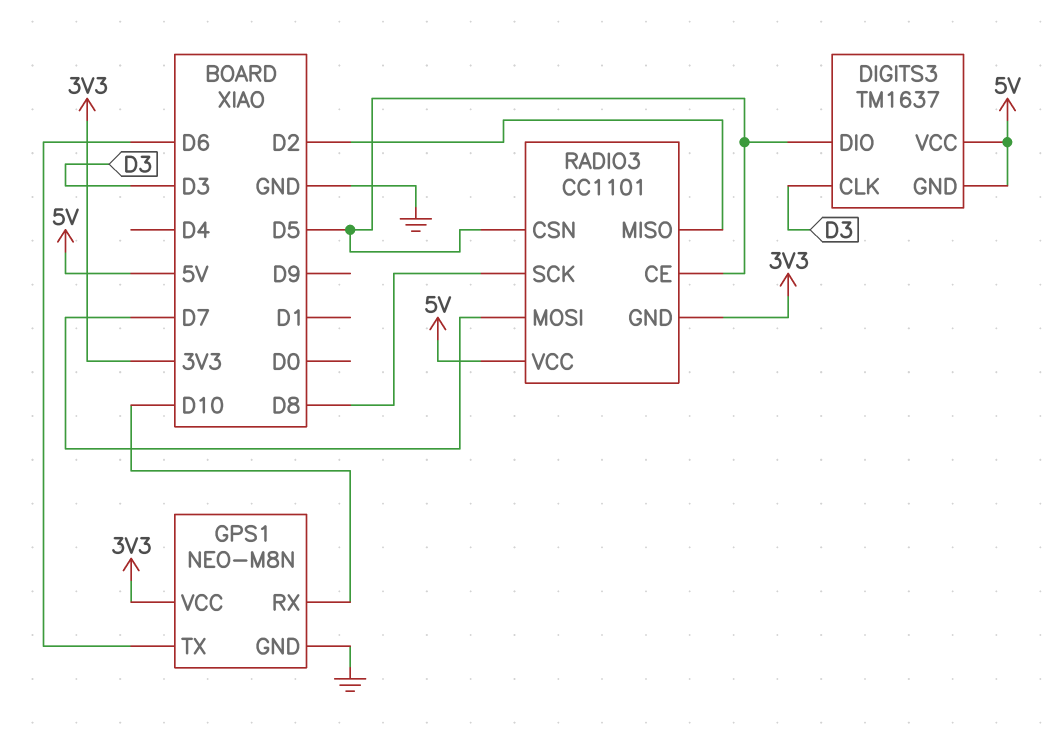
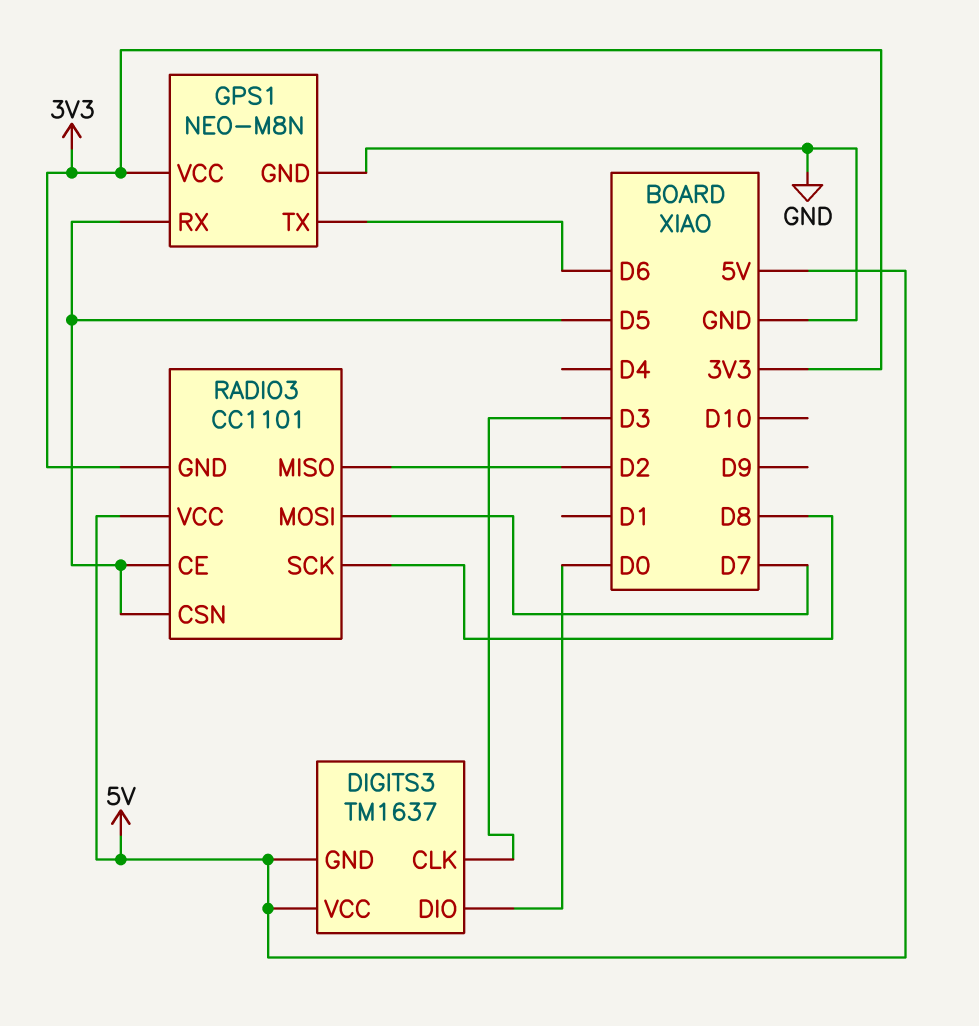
DIGITS3 pin DIO: D5 -> D0
GPS1 pin RX: D10 -> D5

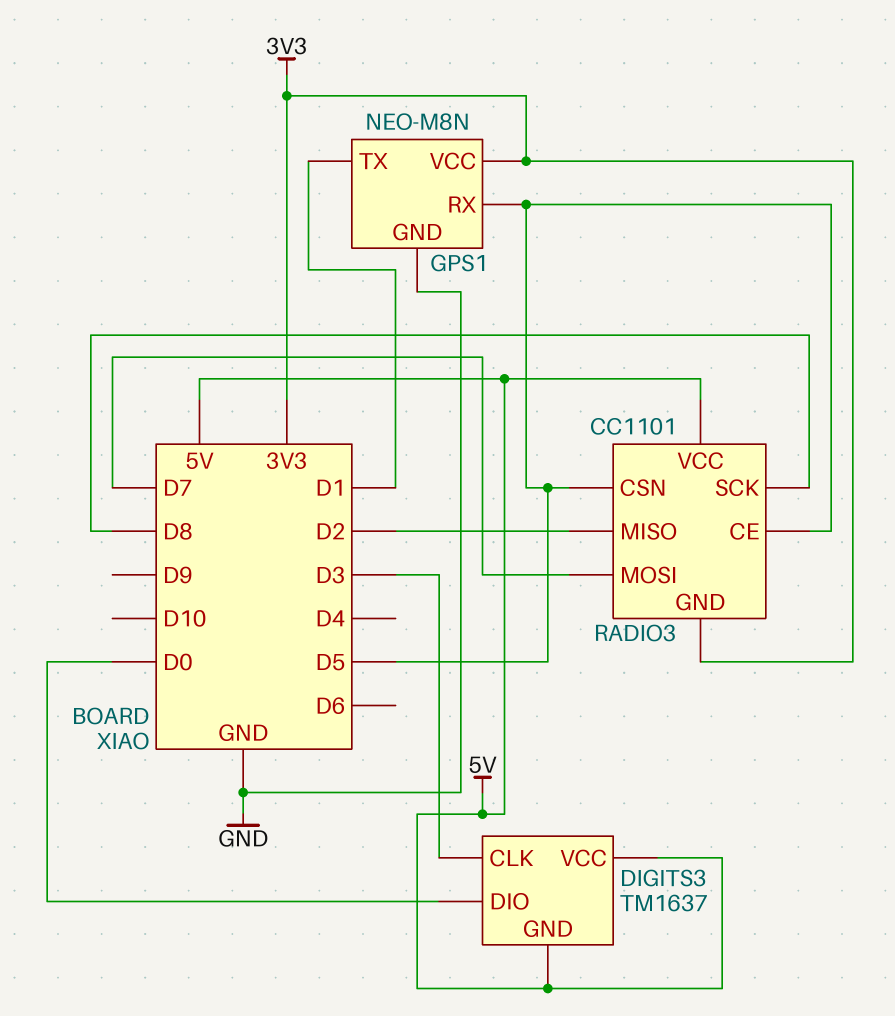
GPS1 pin TX: D6 -> D1

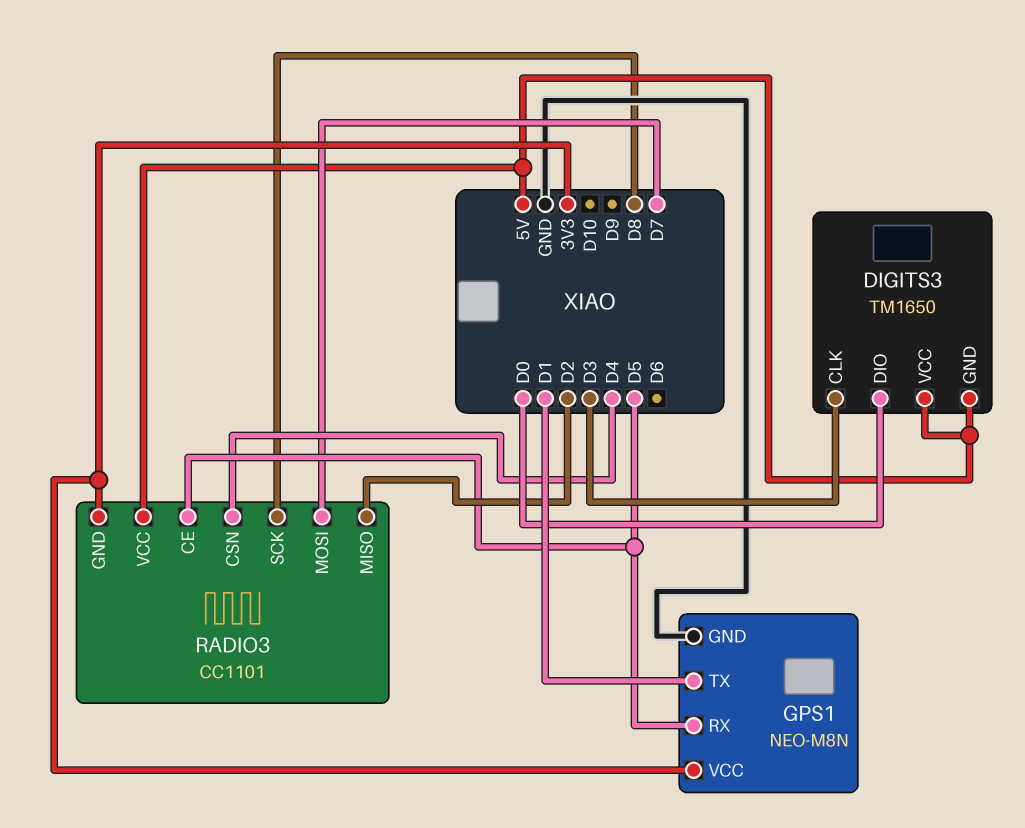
DIGITS3: TM1637 -> TM1650
RADIO3 pin CSN: D5 -> D4

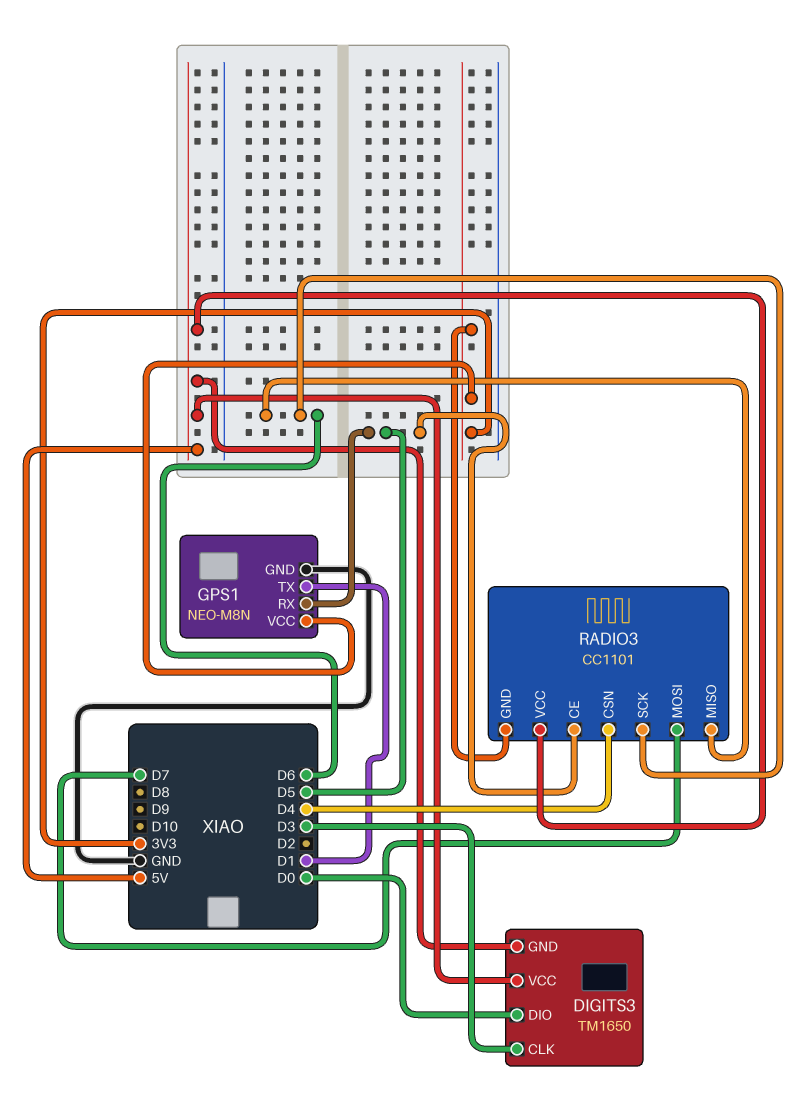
RADIO3 pin MISO: D2 -> D6
RADIO3 pin SCK: D8 -> D6

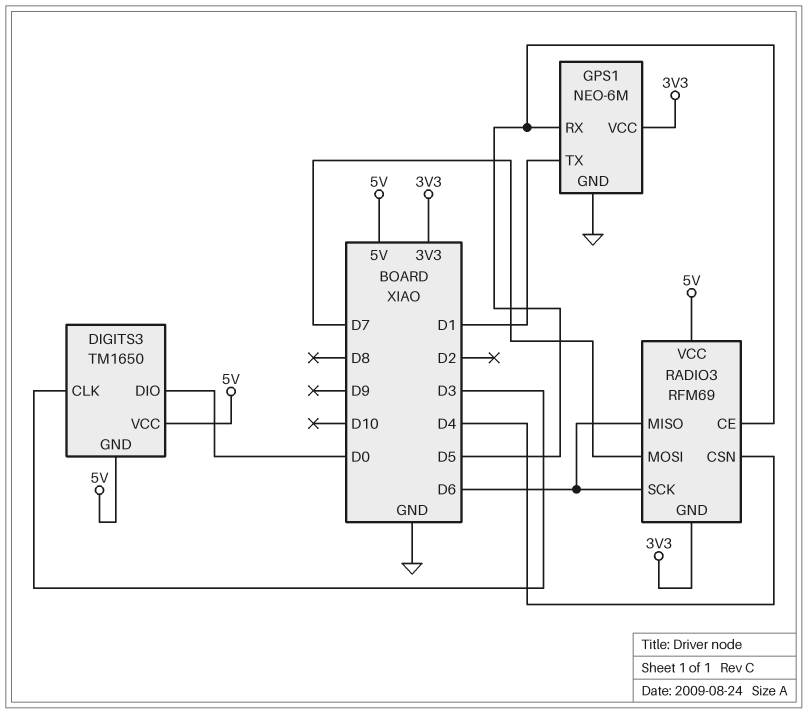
GPS1: NEO-M8N -> NEO-6M
RADIO3: CC1101 -> RFM69

